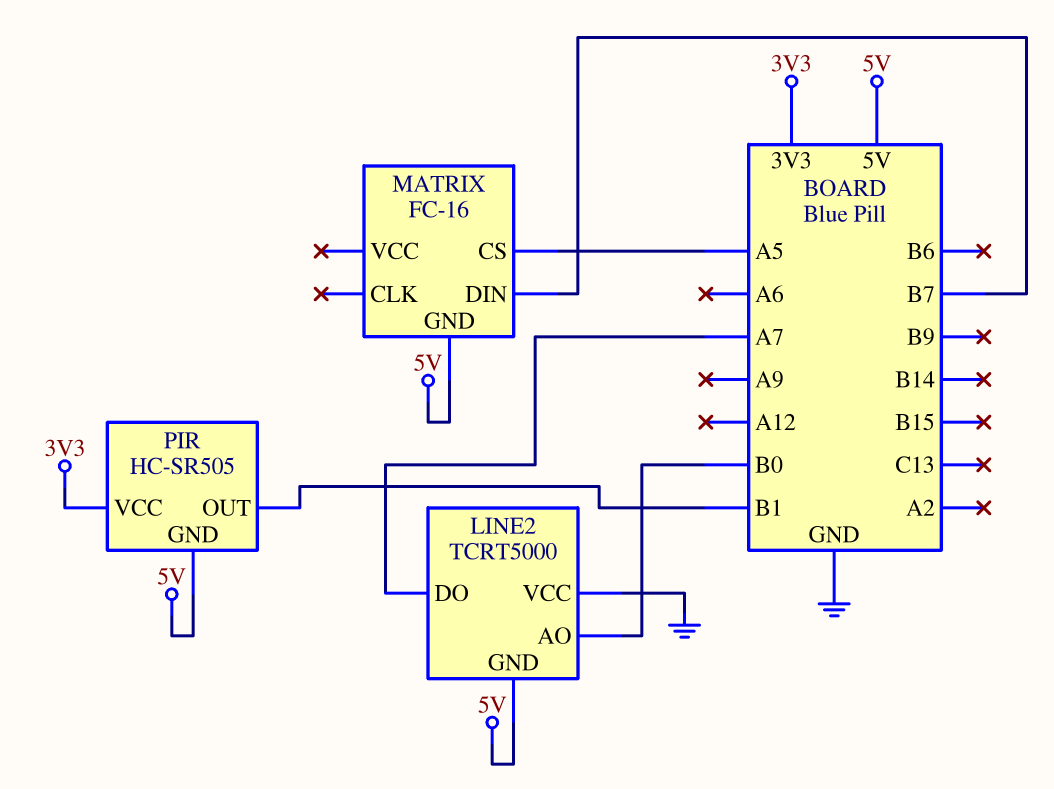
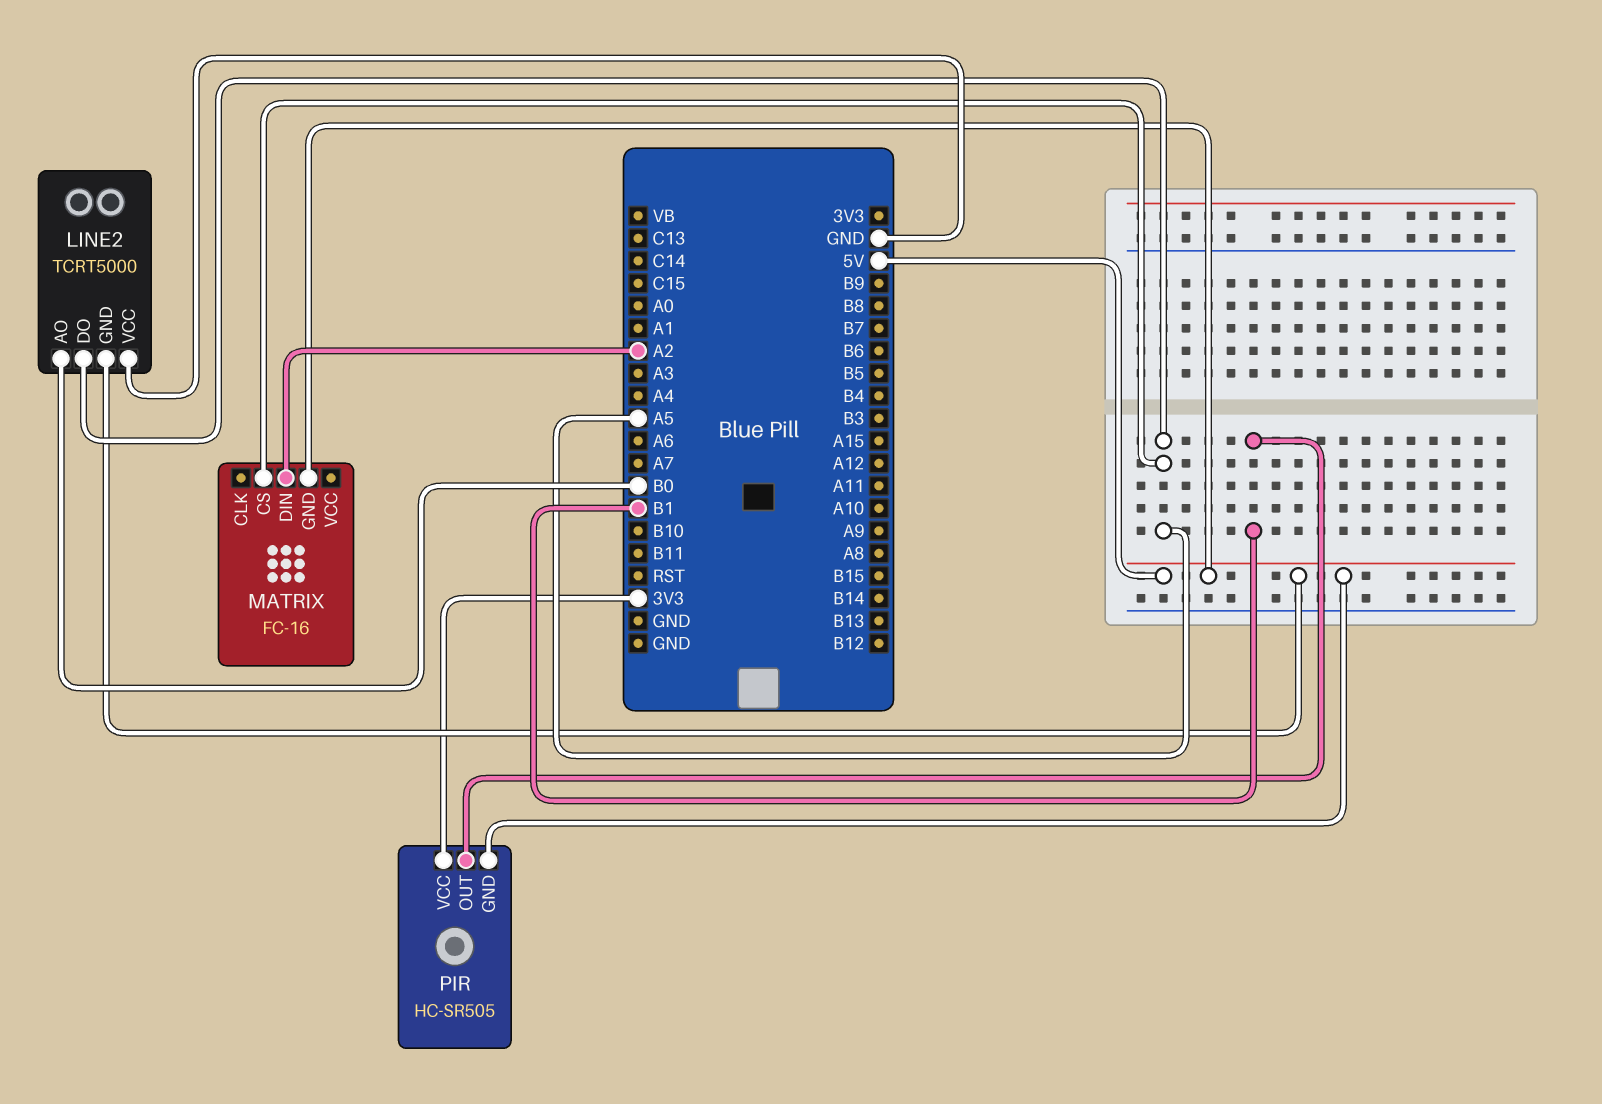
LINE2 pin DO: A7 -> A5
MATRIX pin DIN: B7 -> A2

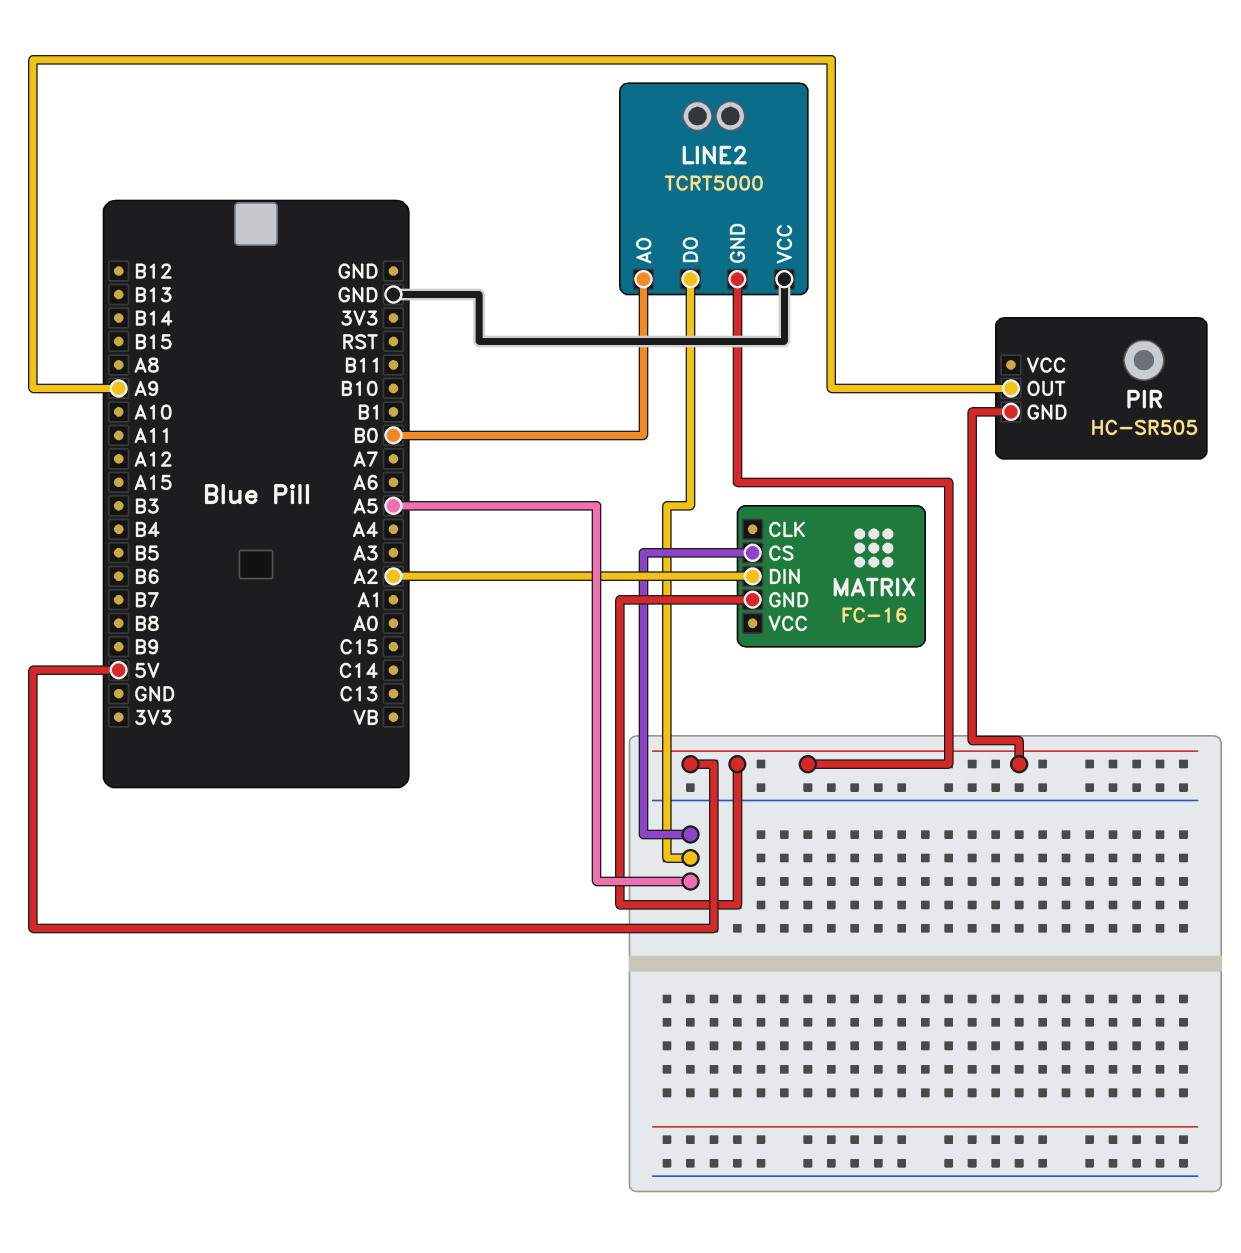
PIR pin OUT: B1 -> A9
PIR pin VCC: 3V3 -> none

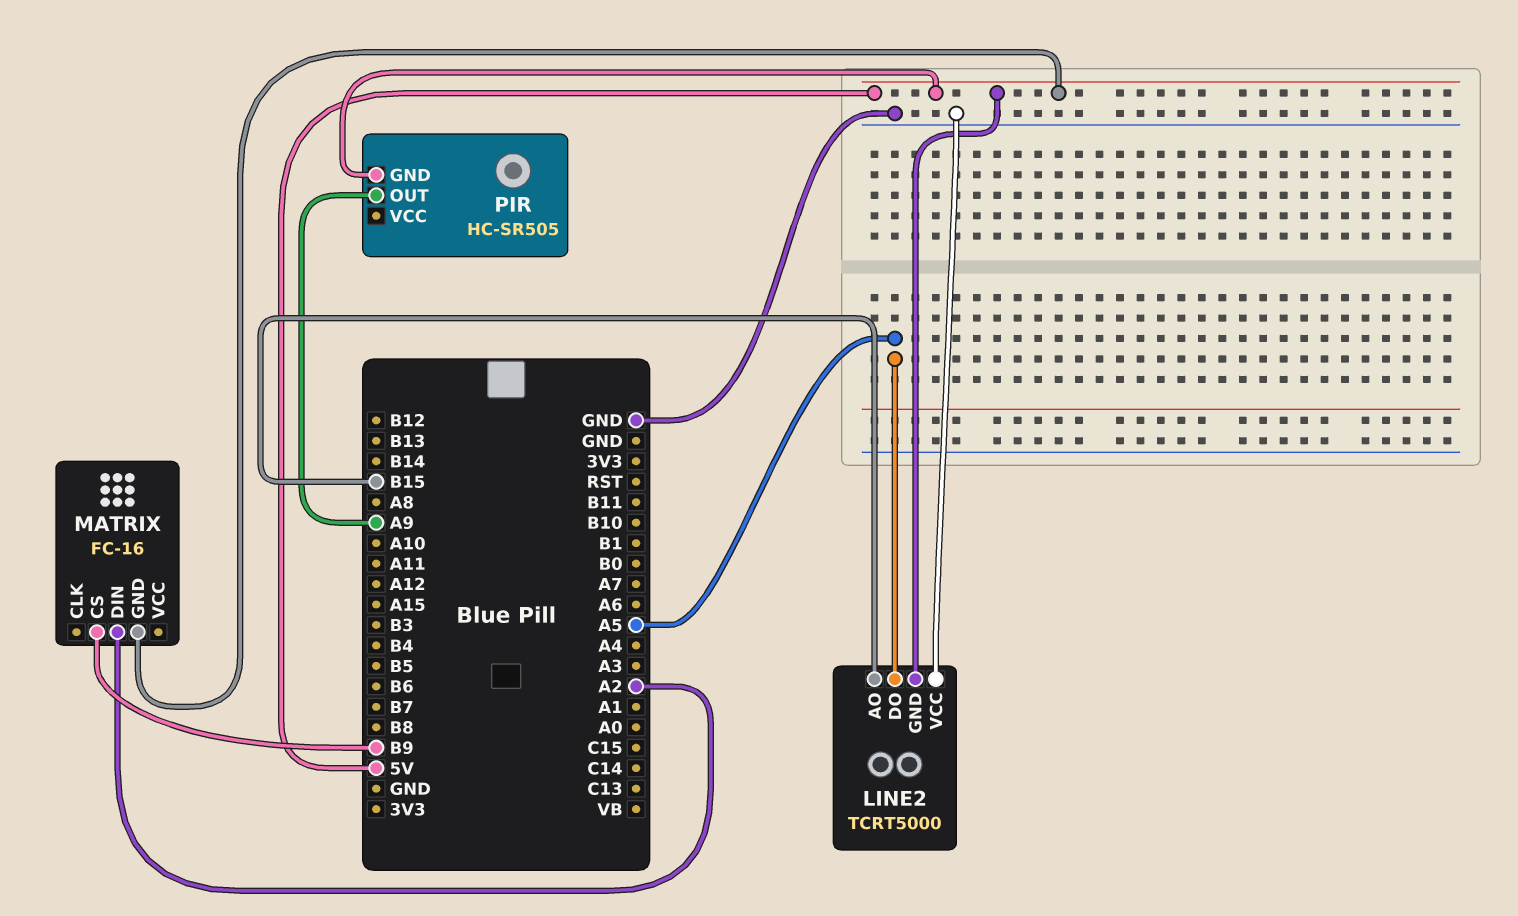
LINE2 pin AO: B0 -> B15
MATRIX pin CS: A5 -> B9

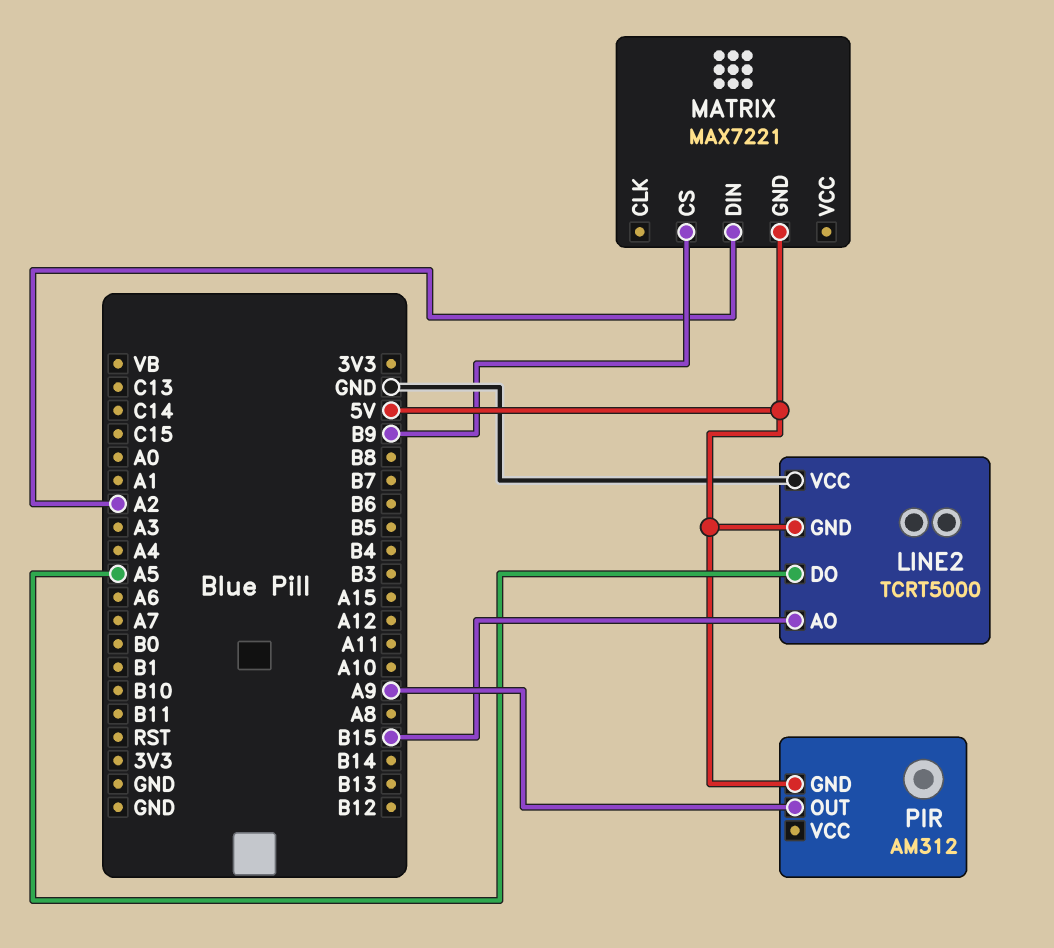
MATRIX: FC-16 -> MAX7221
PIR: HC-SR505 -> AM312

